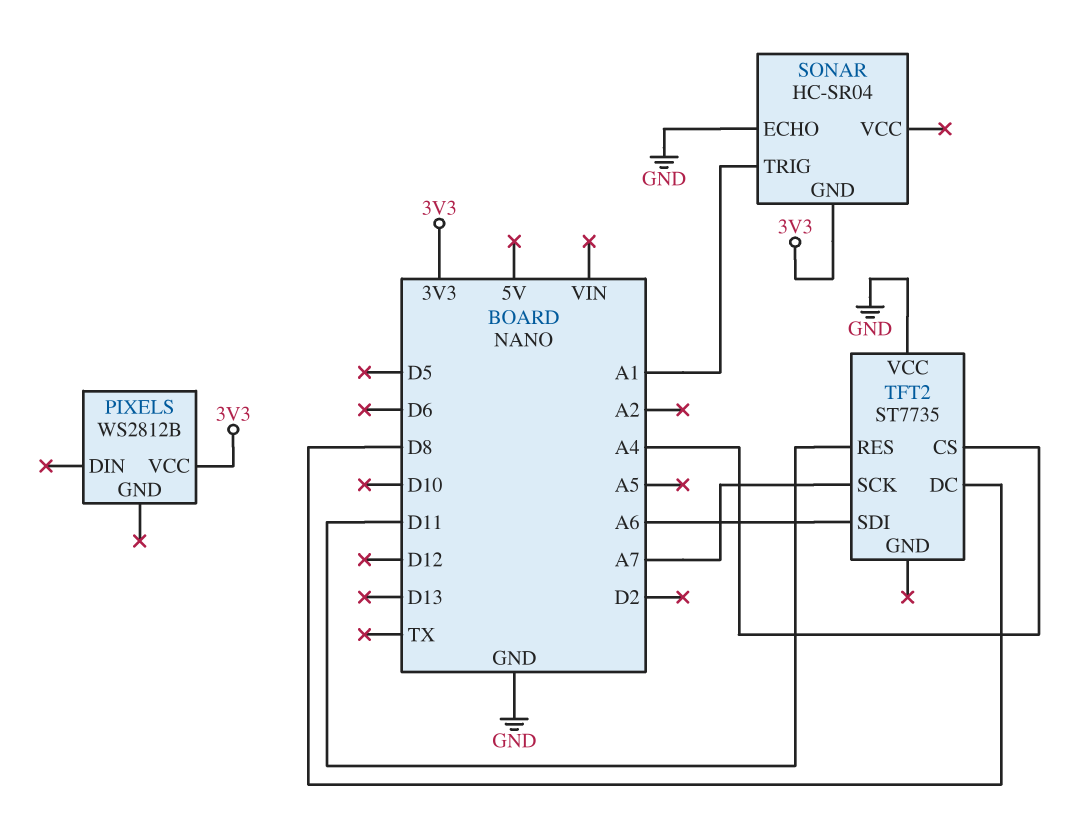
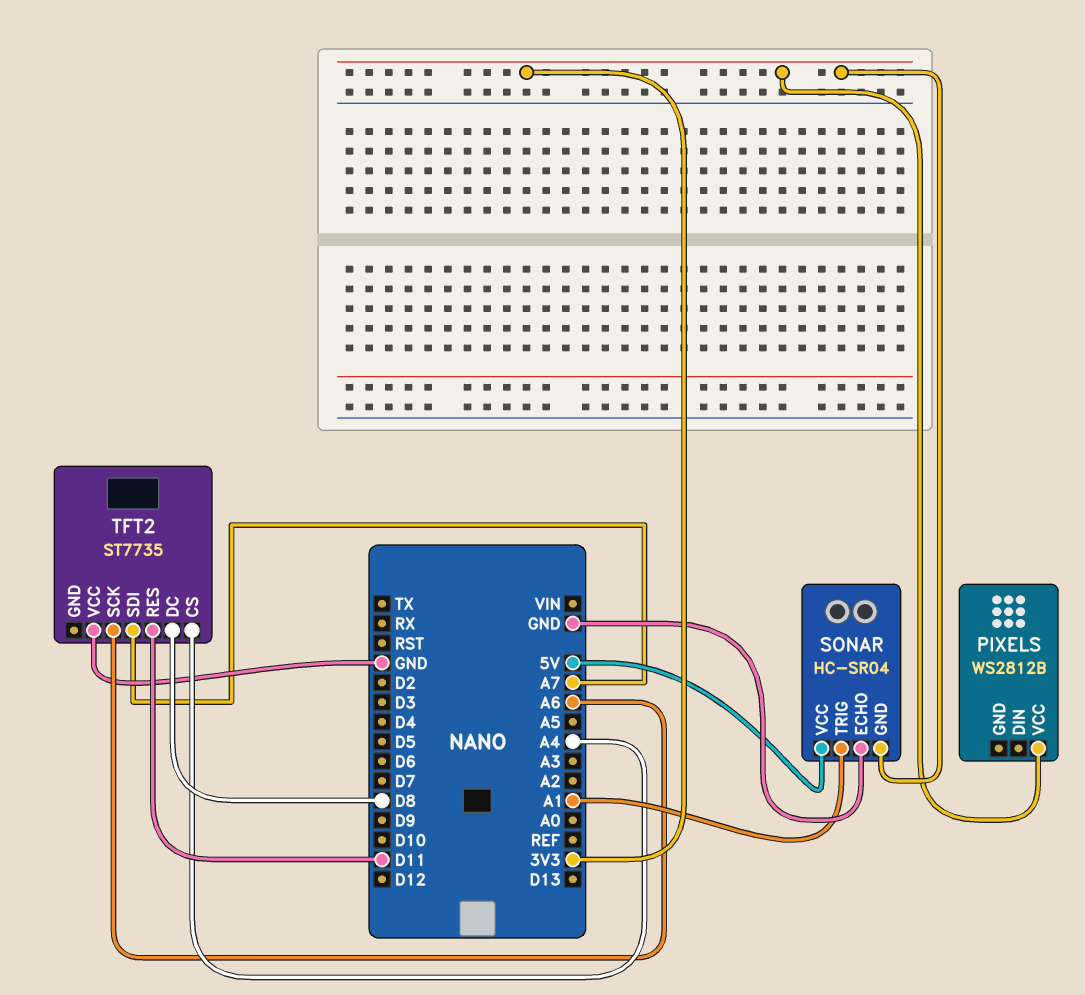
SONAR pin VCC: none -> 5V
TFT2 pin SCK: A7 -> A6
TFT2 pin SDI: A6 -> A7

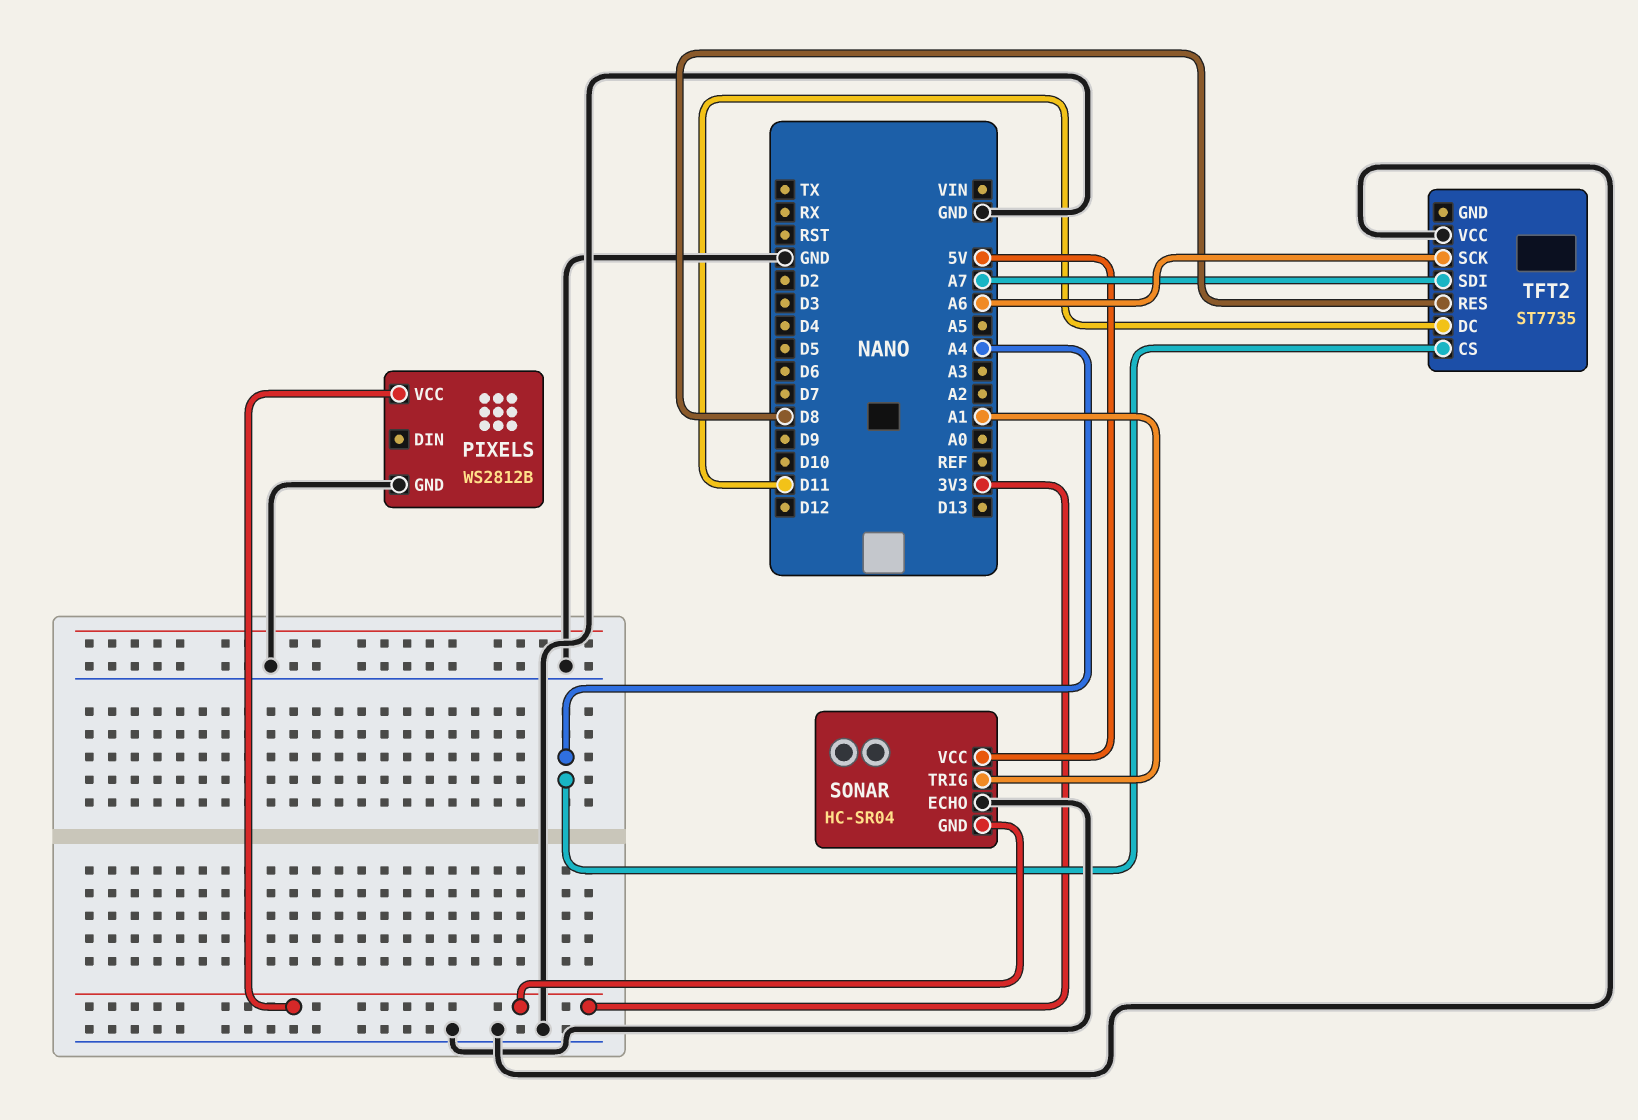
PIXELS pin GND: none -> GND
TFT2 pin DC: D8 -> D11
TFT2 pin RES: D11 -> D8

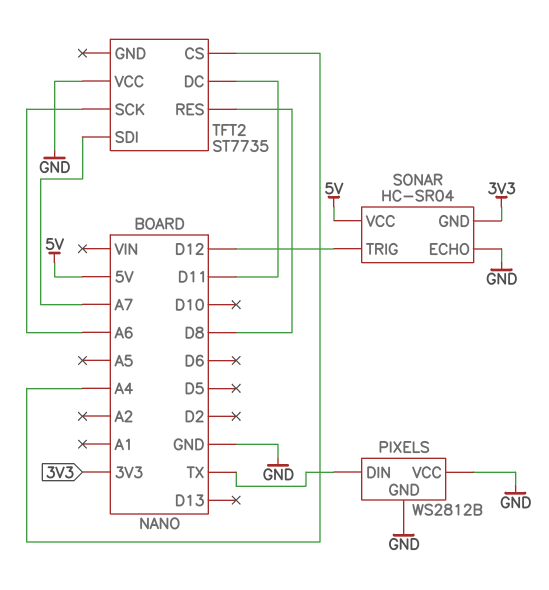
PIXELS pin DIN: none -> TX
PIXELS pin VCC: 3V3 -> GND
SONAR pin TRIG: A1 -> D12

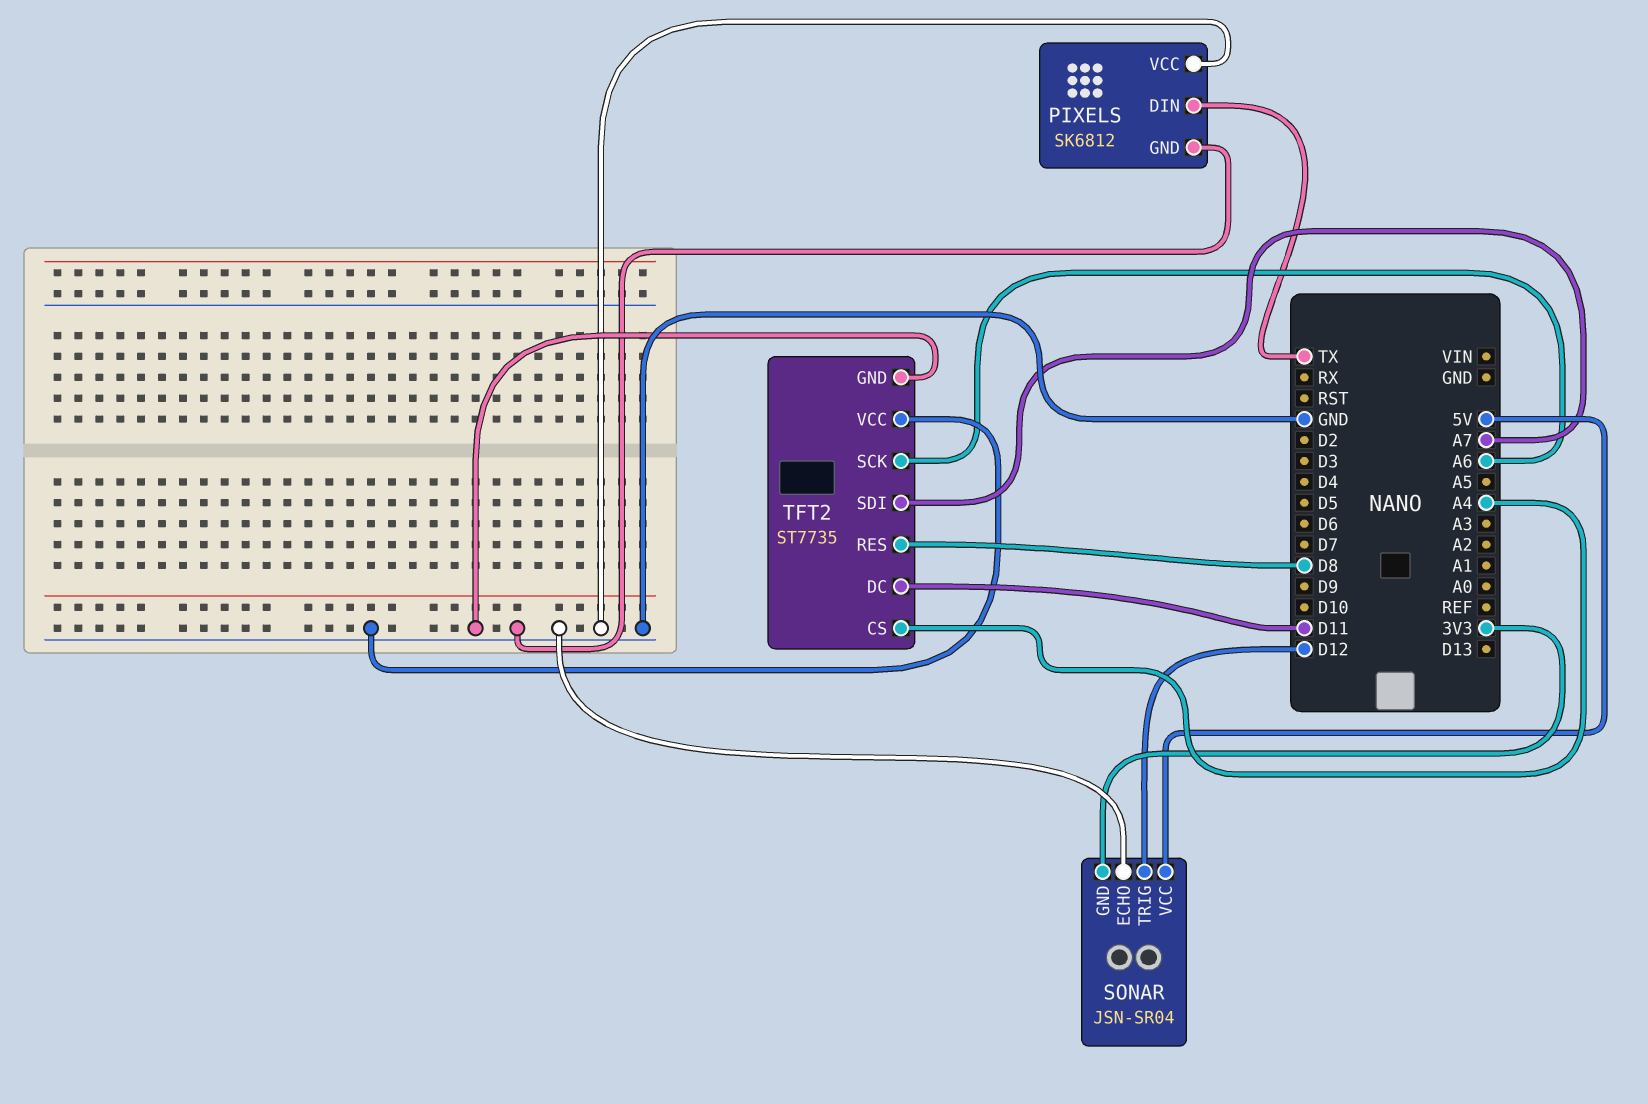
PIXELS: WS2812B -> SK6812
SONAR: HC-SR04 -> JSN-SR04
TFT2 pin GND: none -> GND

